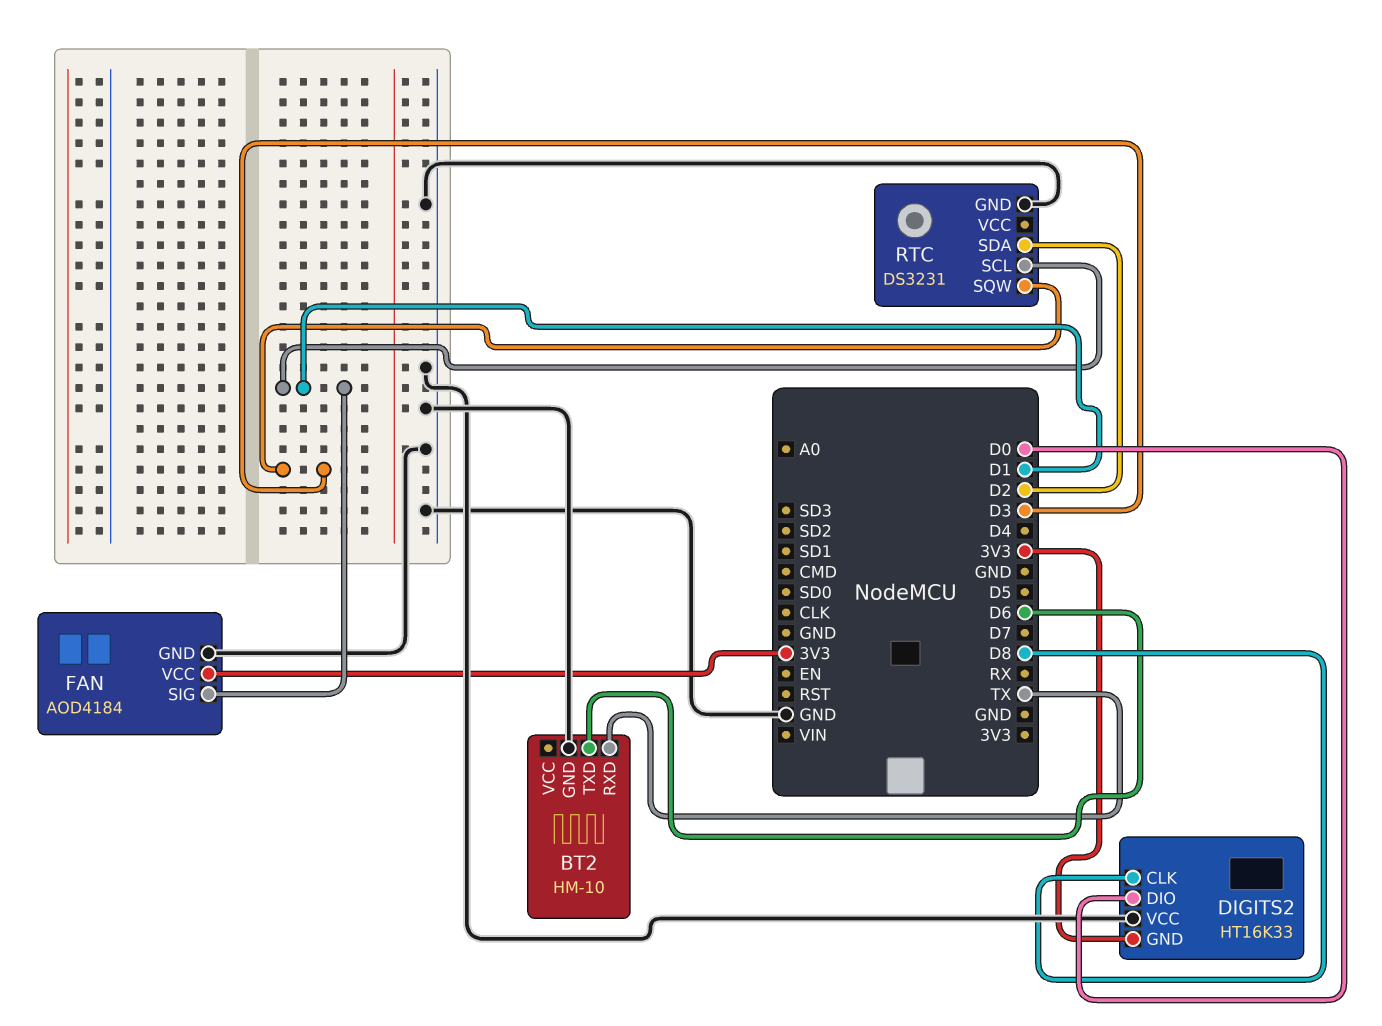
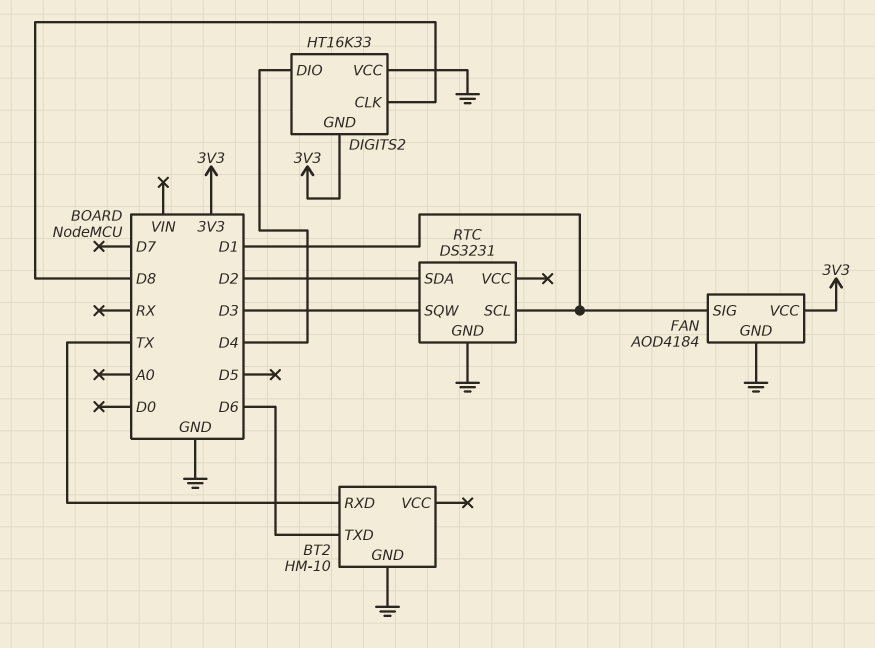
DIGITS2 pin DIO: D0 -> D4

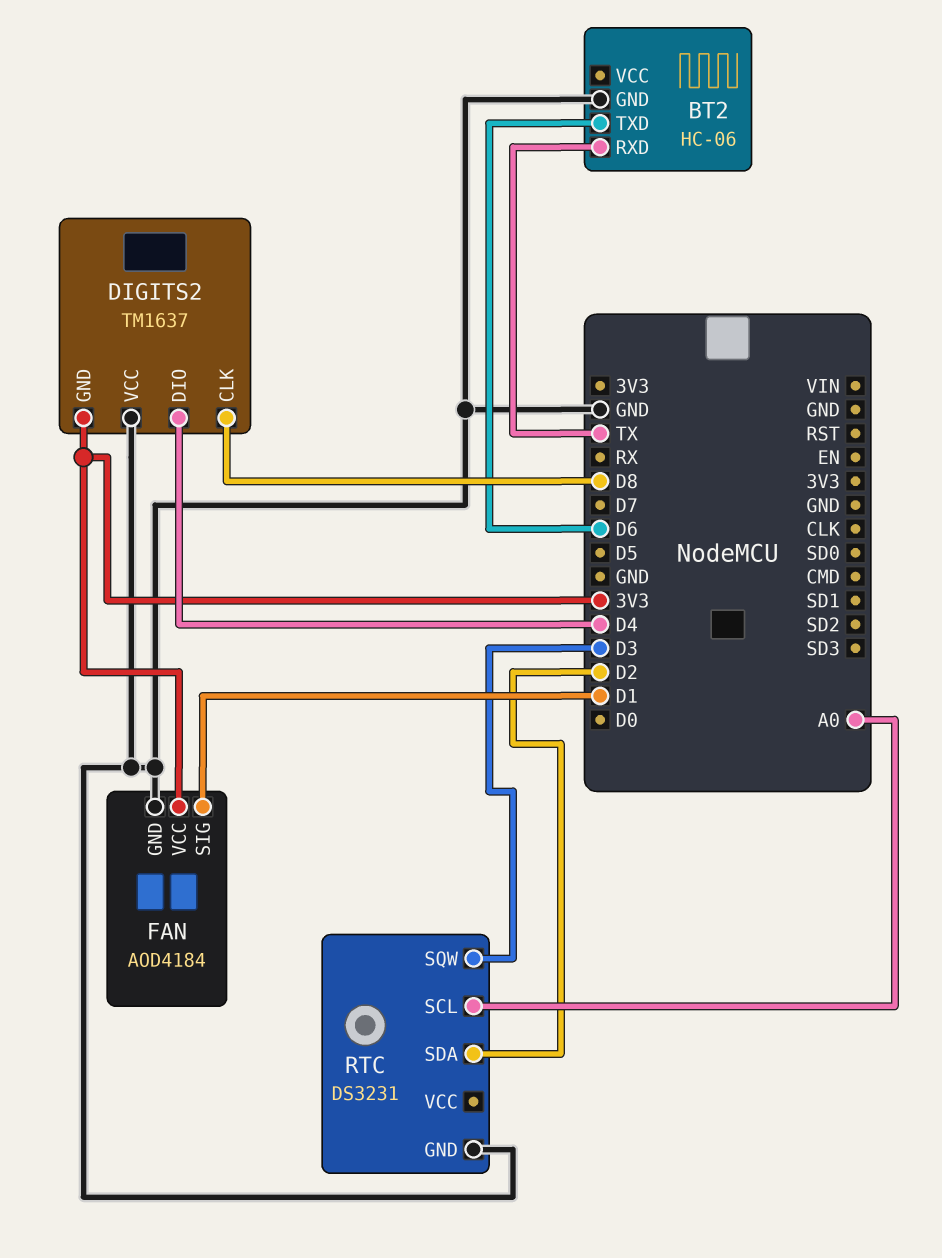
BT2: HM-10 -> HC-06
DIGITS2: HT16K33 -> TM1637
RTC pin SCL: D1 -> A0

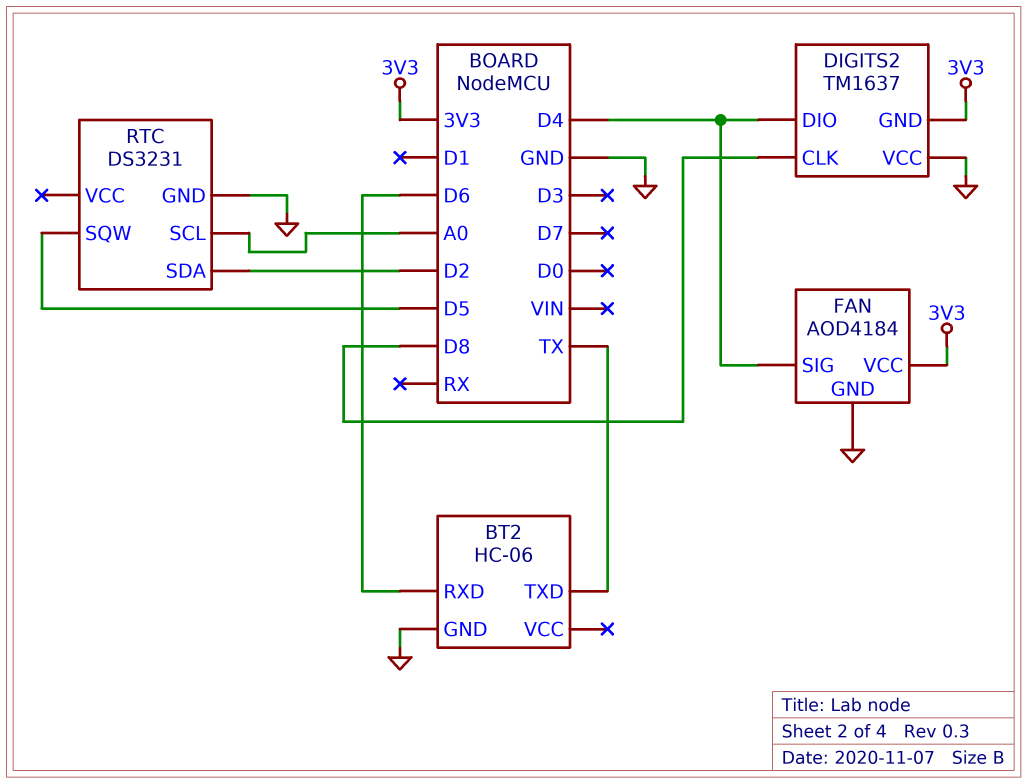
BT2 pin RXD: TX -> D6
BT2 pin TXD: D6 -> TX
FAN pin SIG: D1 -> D4
RTC pin SQW: D3 -> D5

